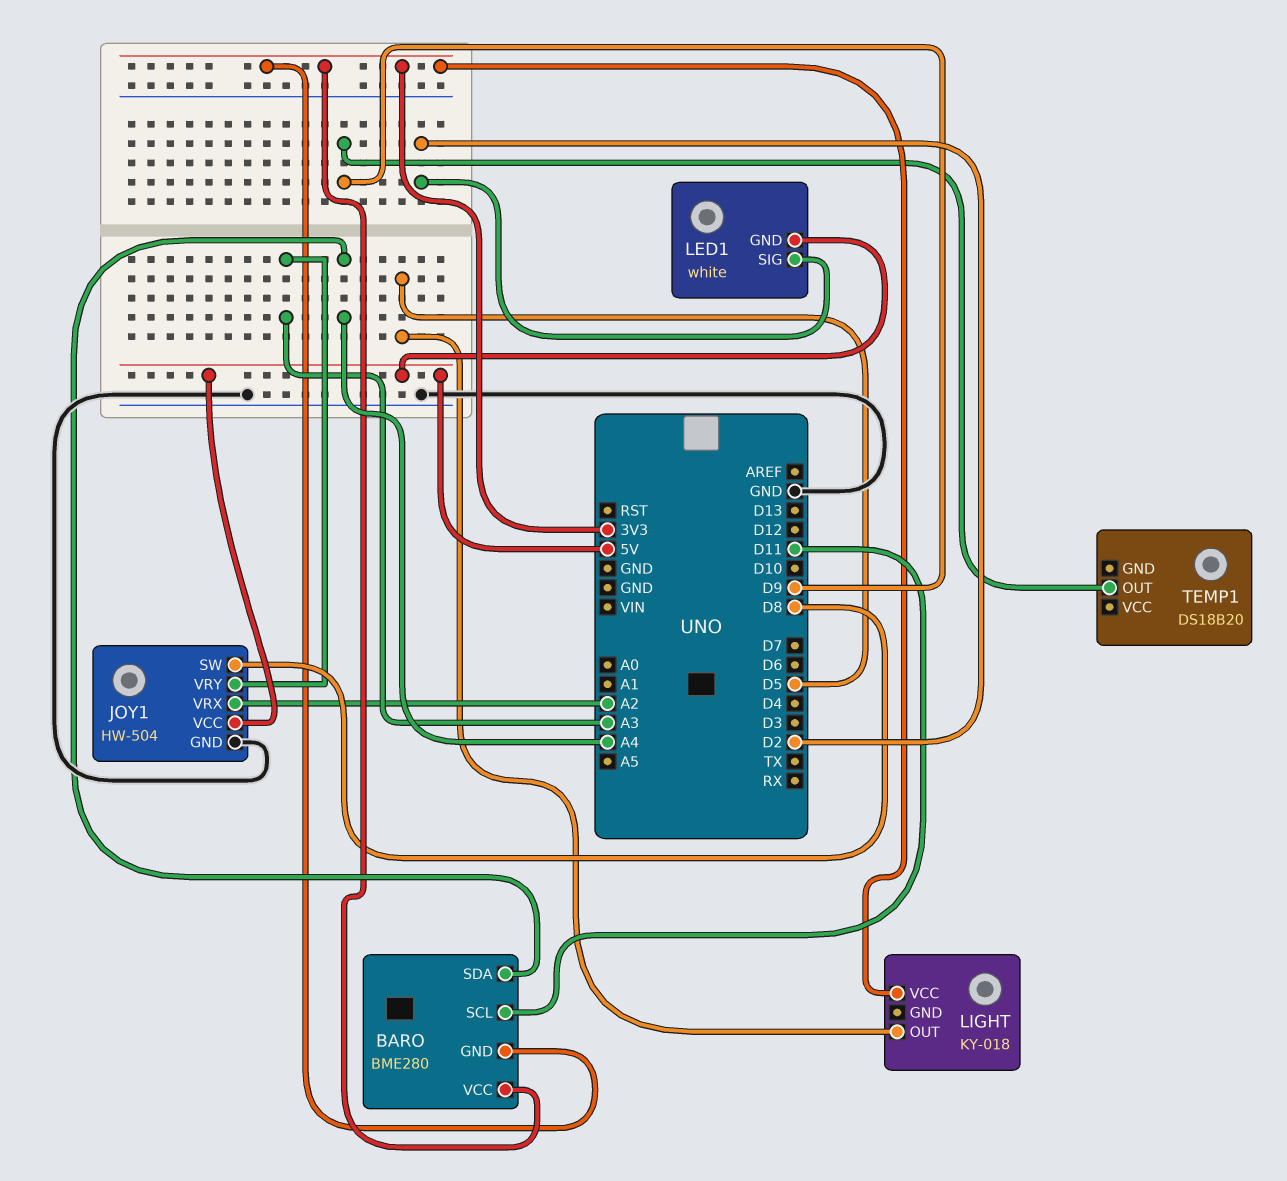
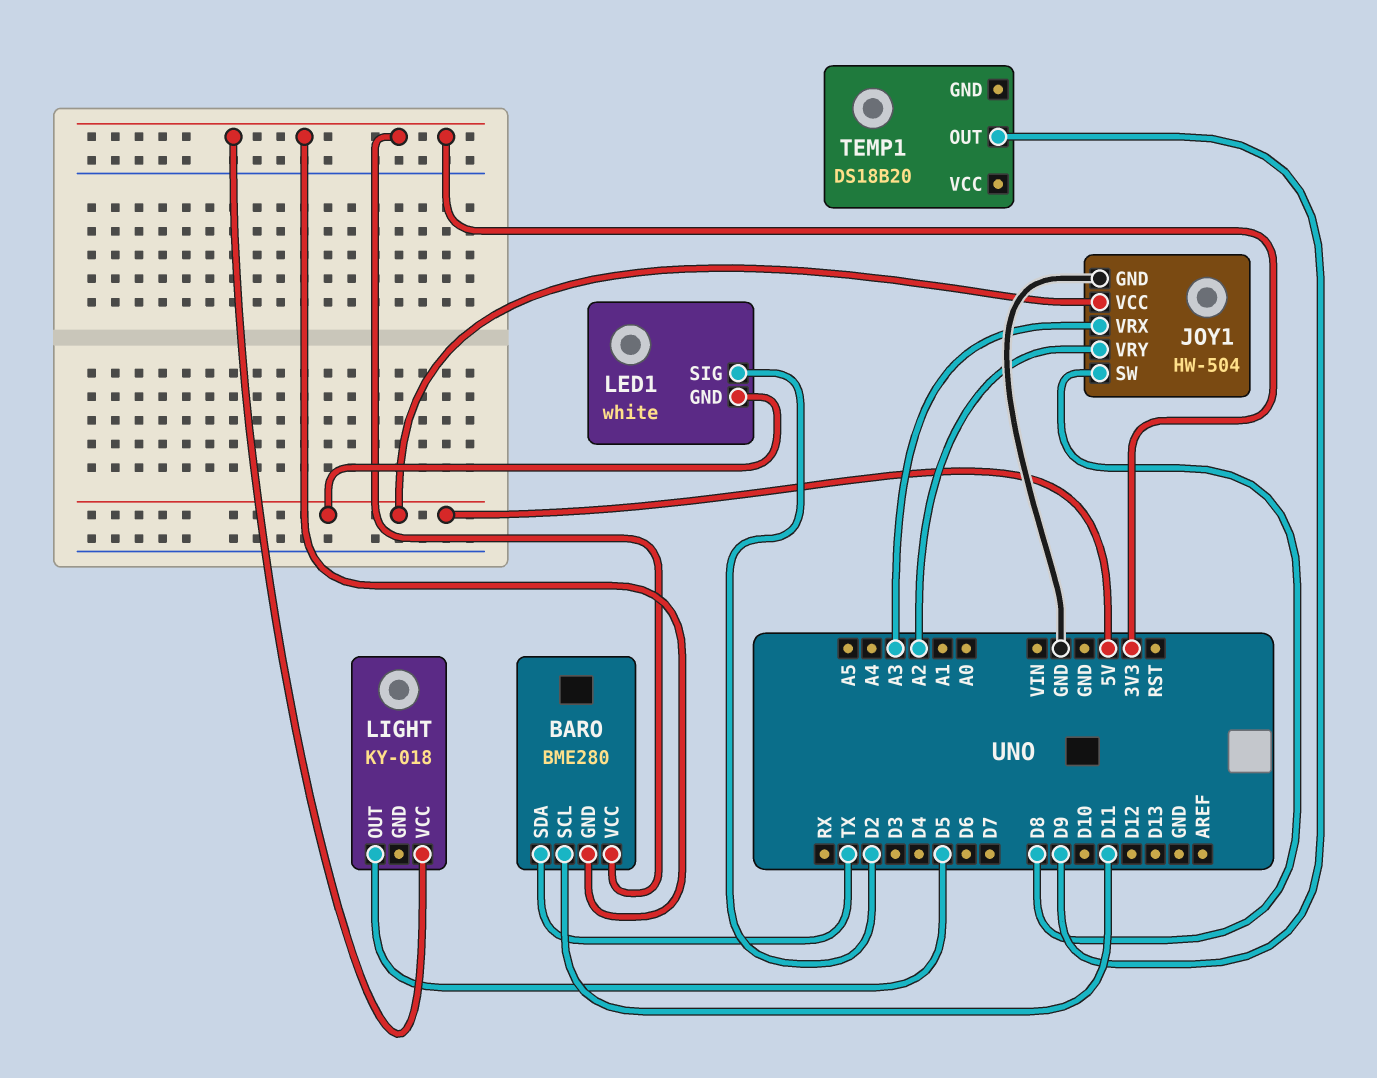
BARO pin SDA: A4 -> TX
JOY1 pin VRX: A2 -> A3
JOY1 pin VRY: A3 -> A2

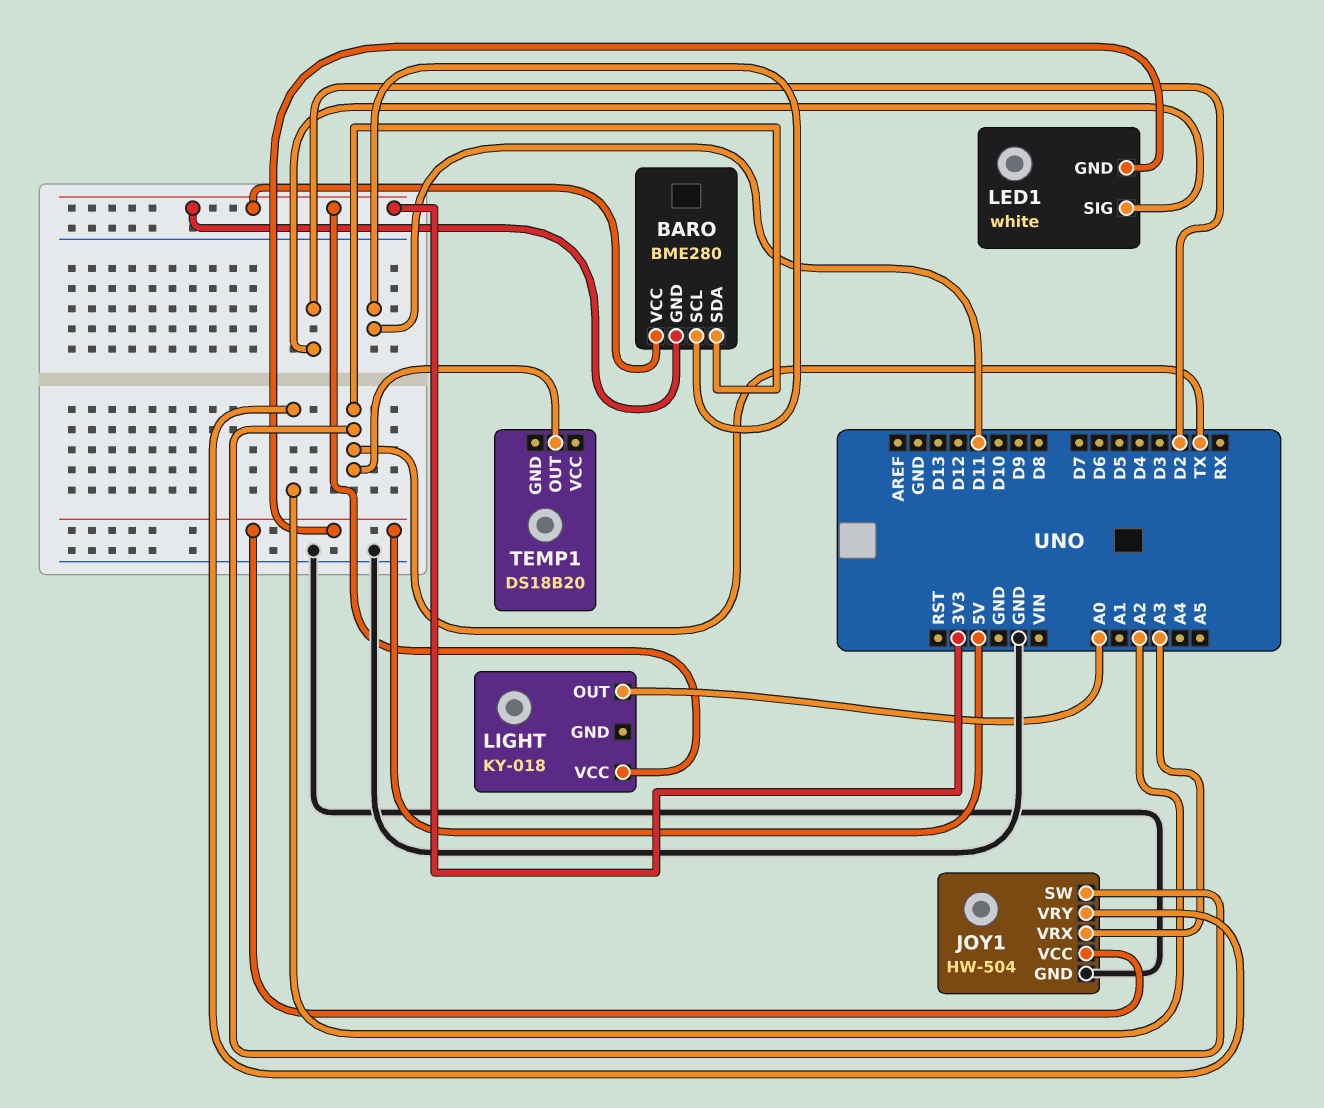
JOY1 pin SW: D8 -> TX
LIGHT pin OUT: D5 -> A0
TEMP1 pin OUT: D9 -> TX

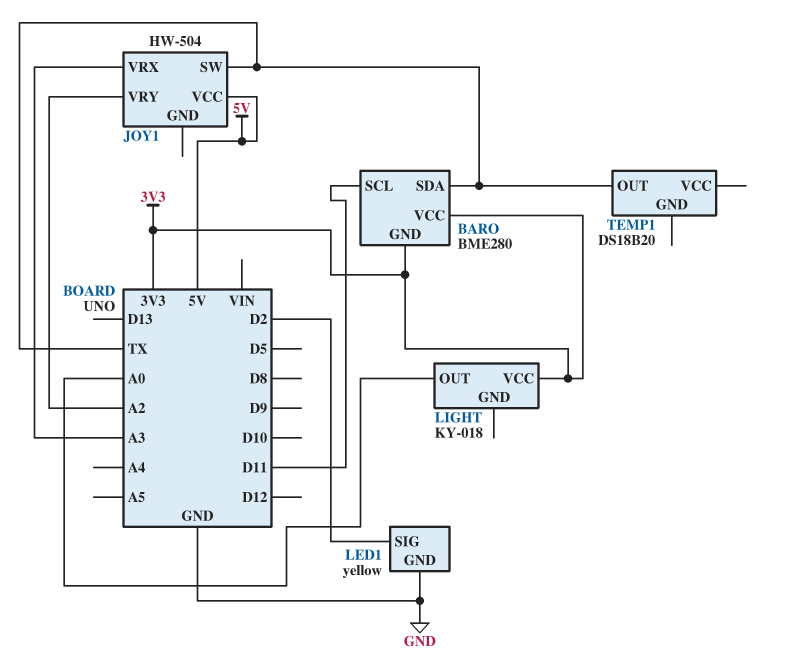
JOY1 pin GND: GND -> none
LED1: white -> yellow
LED1 pin GND: 5V -> GND

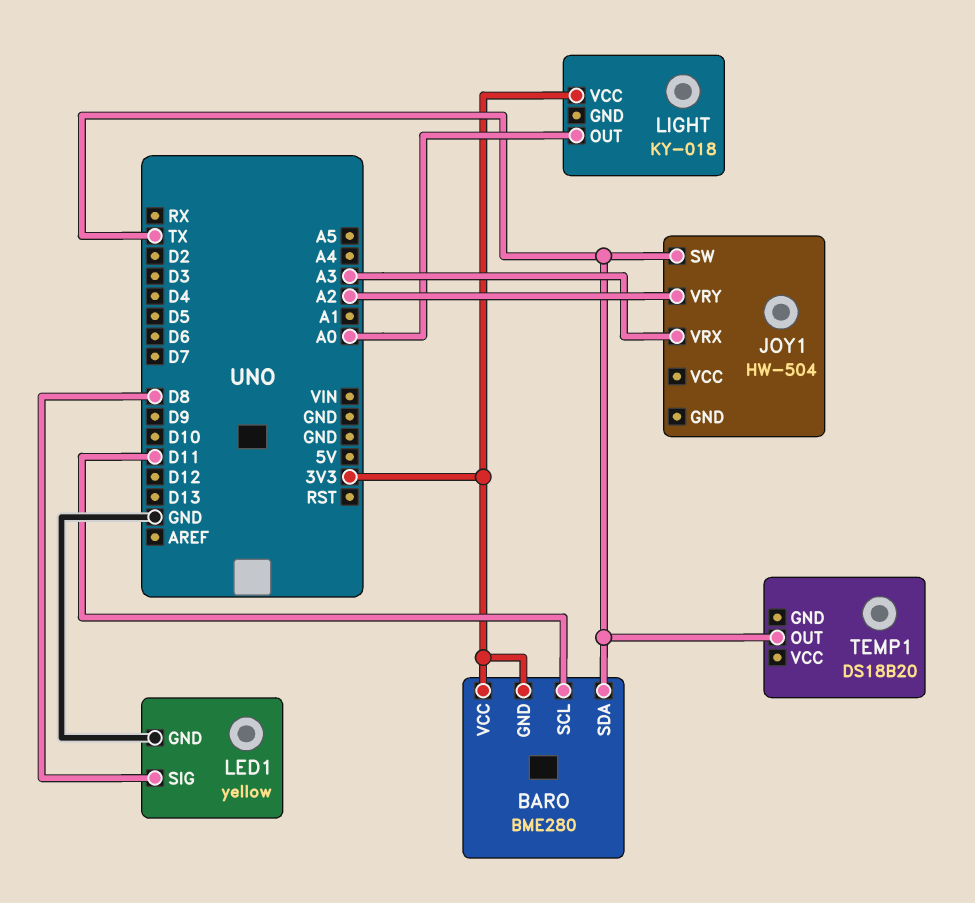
JOY1 pin VCC: 5V -> none
LED1 pin SIG: D2 -> D8

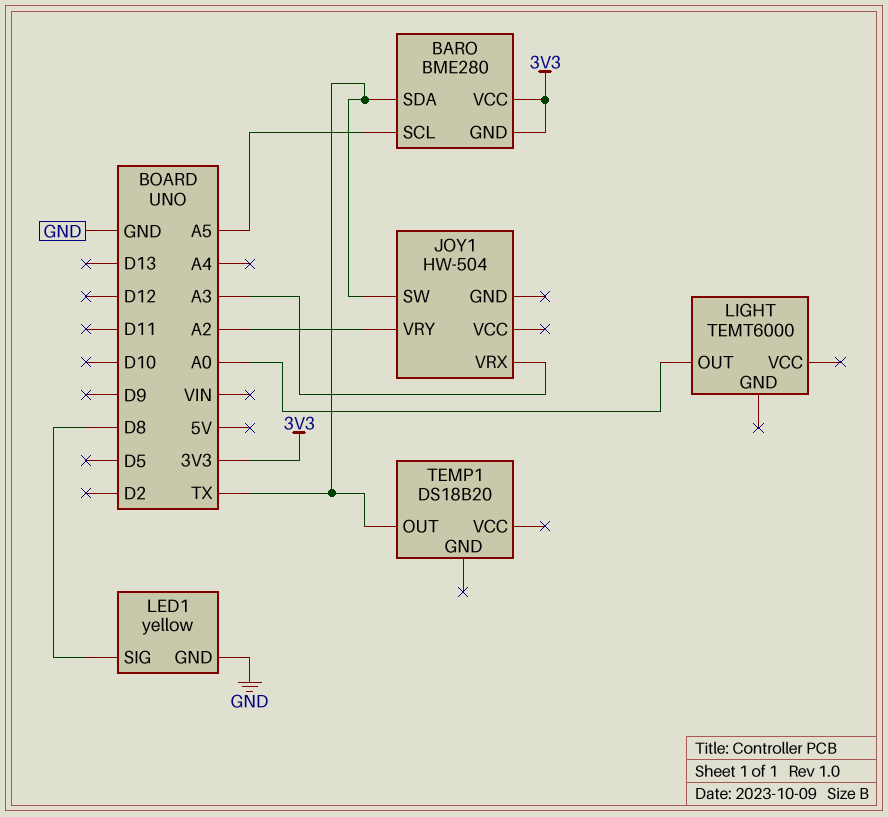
BARO pin SCL: D11 -> A5
LIGHT: KY-018 -> TEMT6000
LIGHT pin VCC: 3V3 -> none

